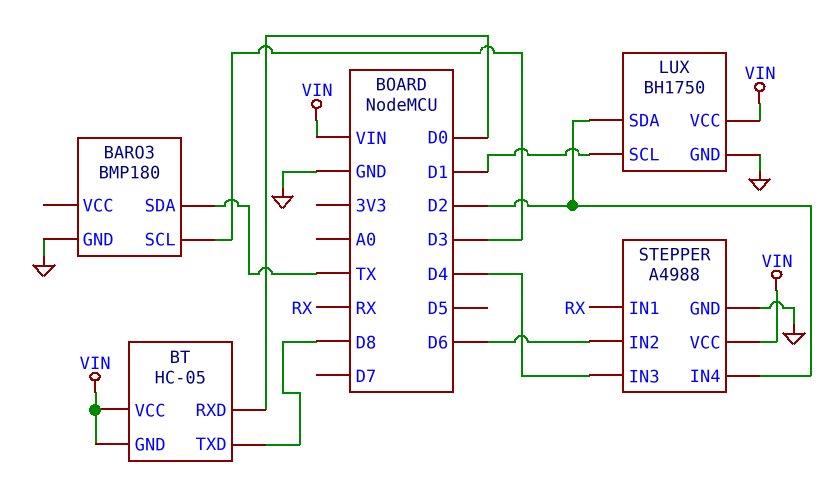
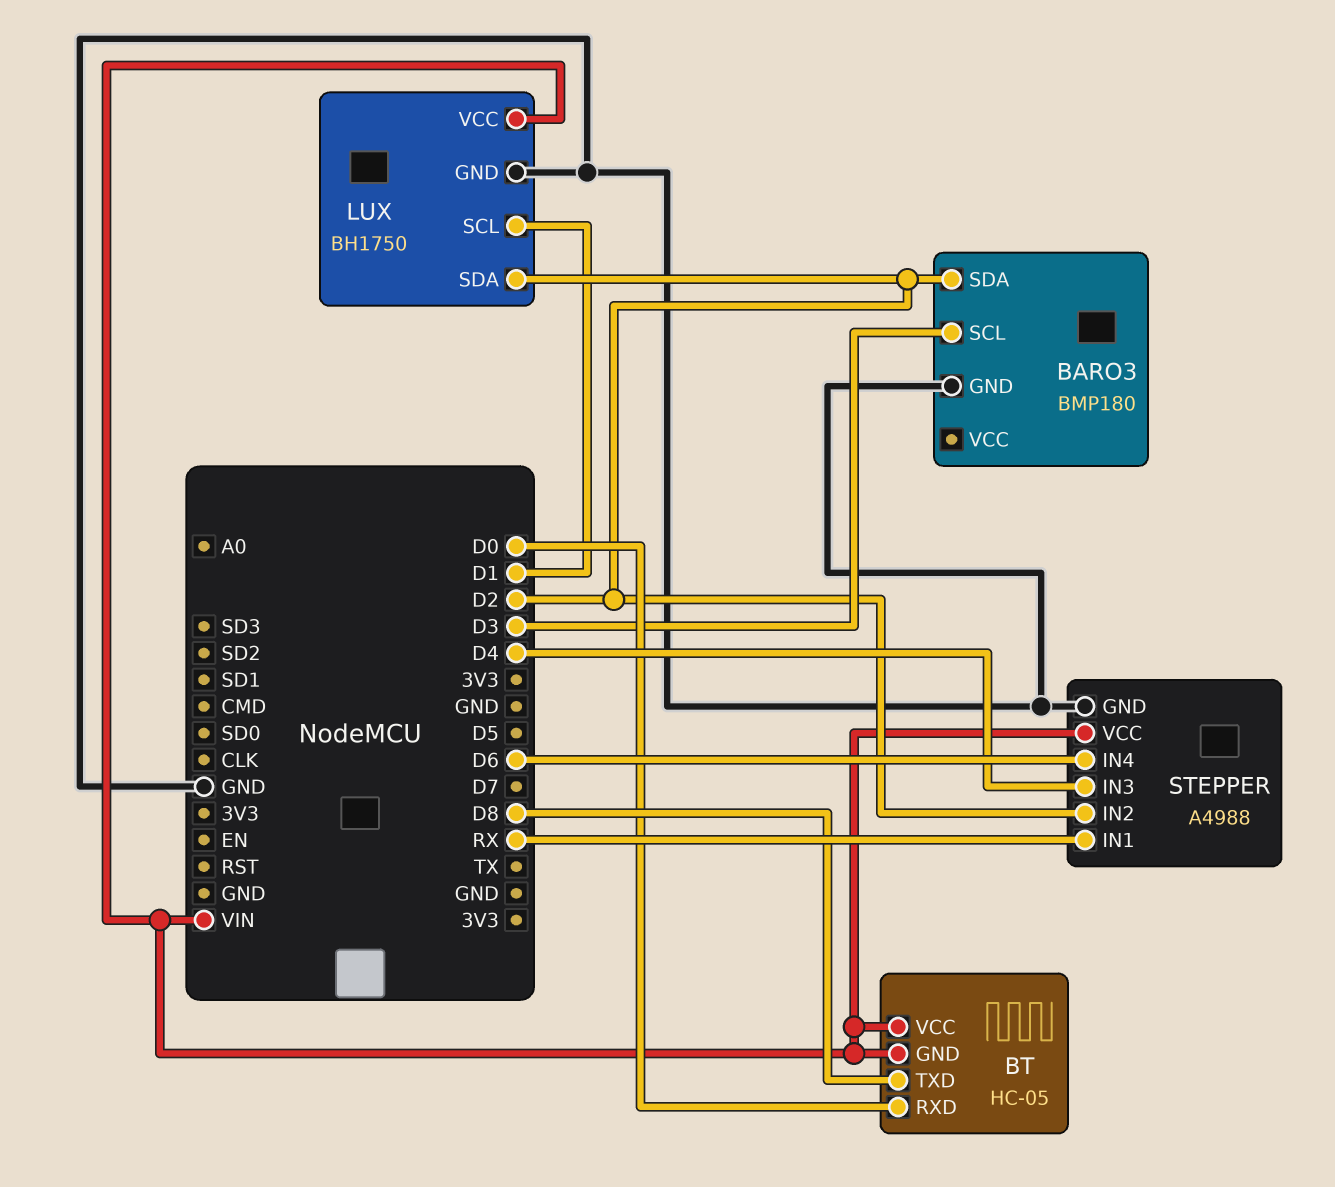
BARO3 pin SDA: TX -> D2
STEPPER pin IN2: D6 -> D2
STEPPER pin IN4: D2 -> D6

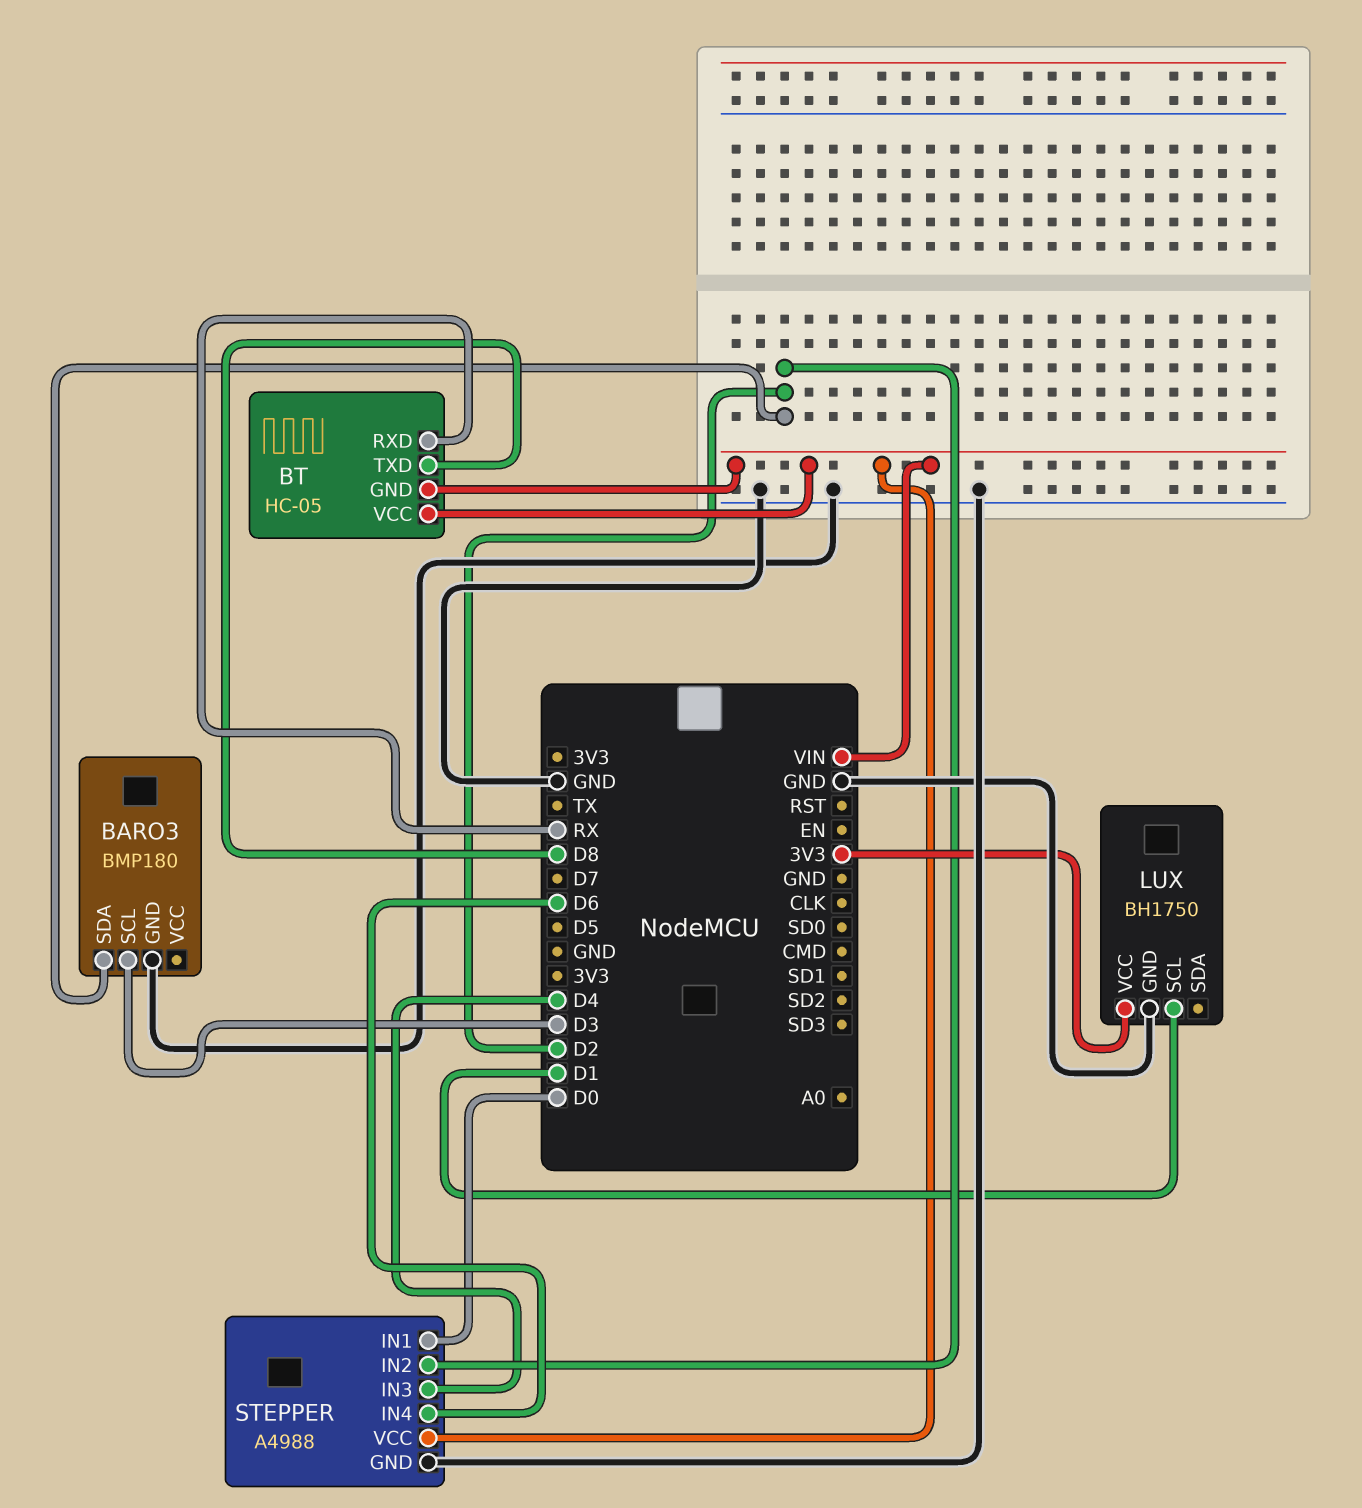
BT pin RXD: D0 -> RX
LUX pin SDA: D2 -> none
LUX pin VCC: VIN -> 3V3
STEPPER pin IN1: RX -> D0

